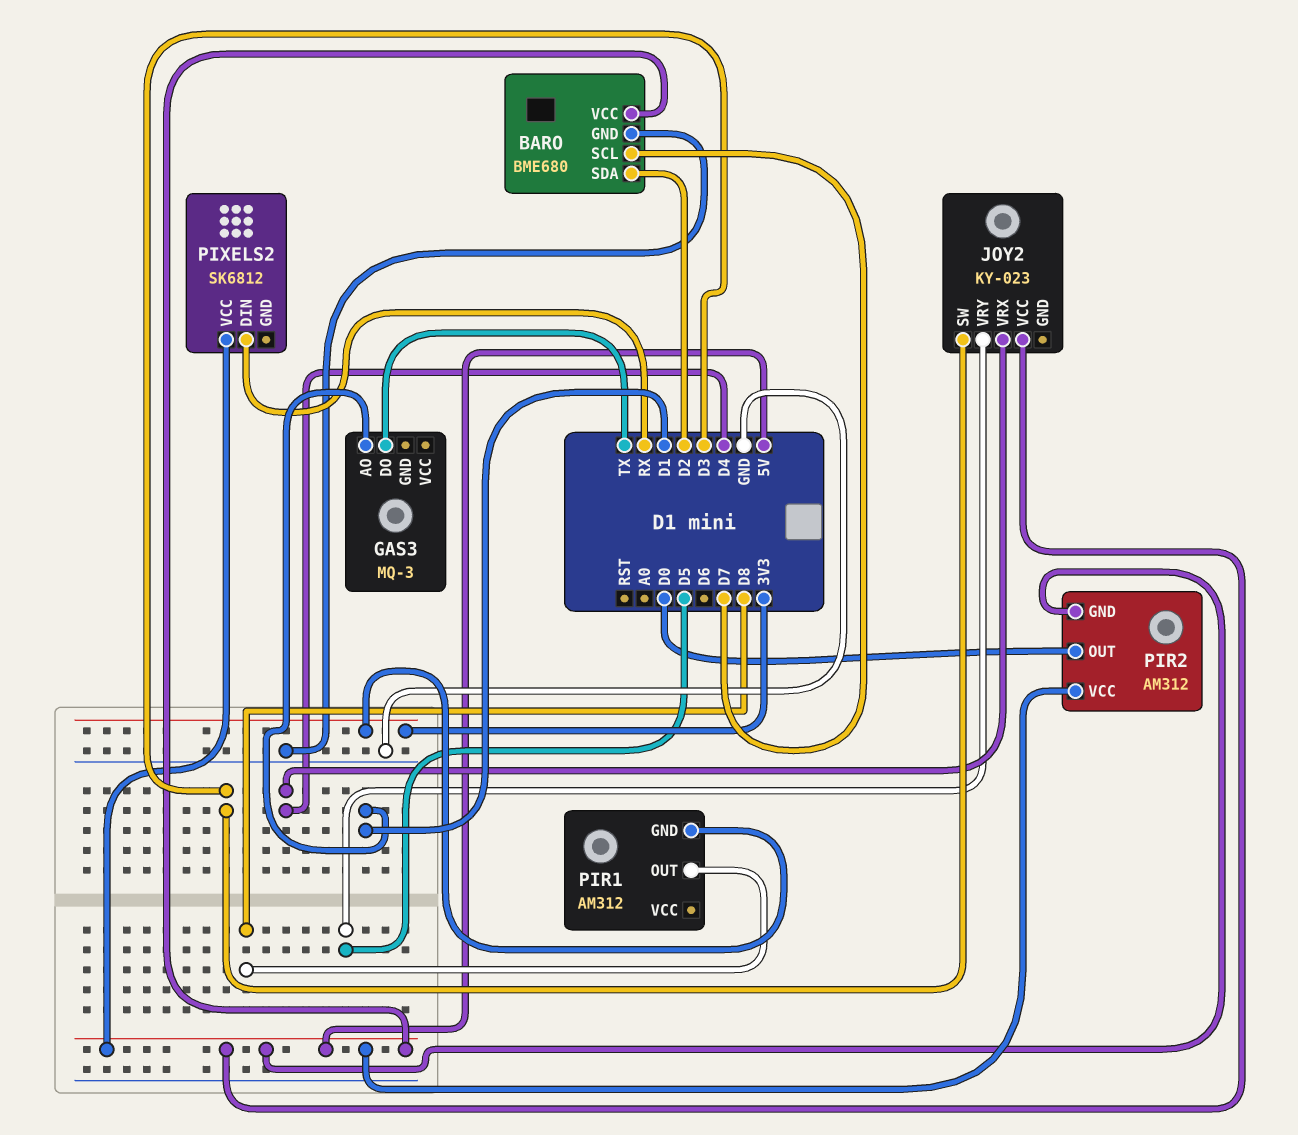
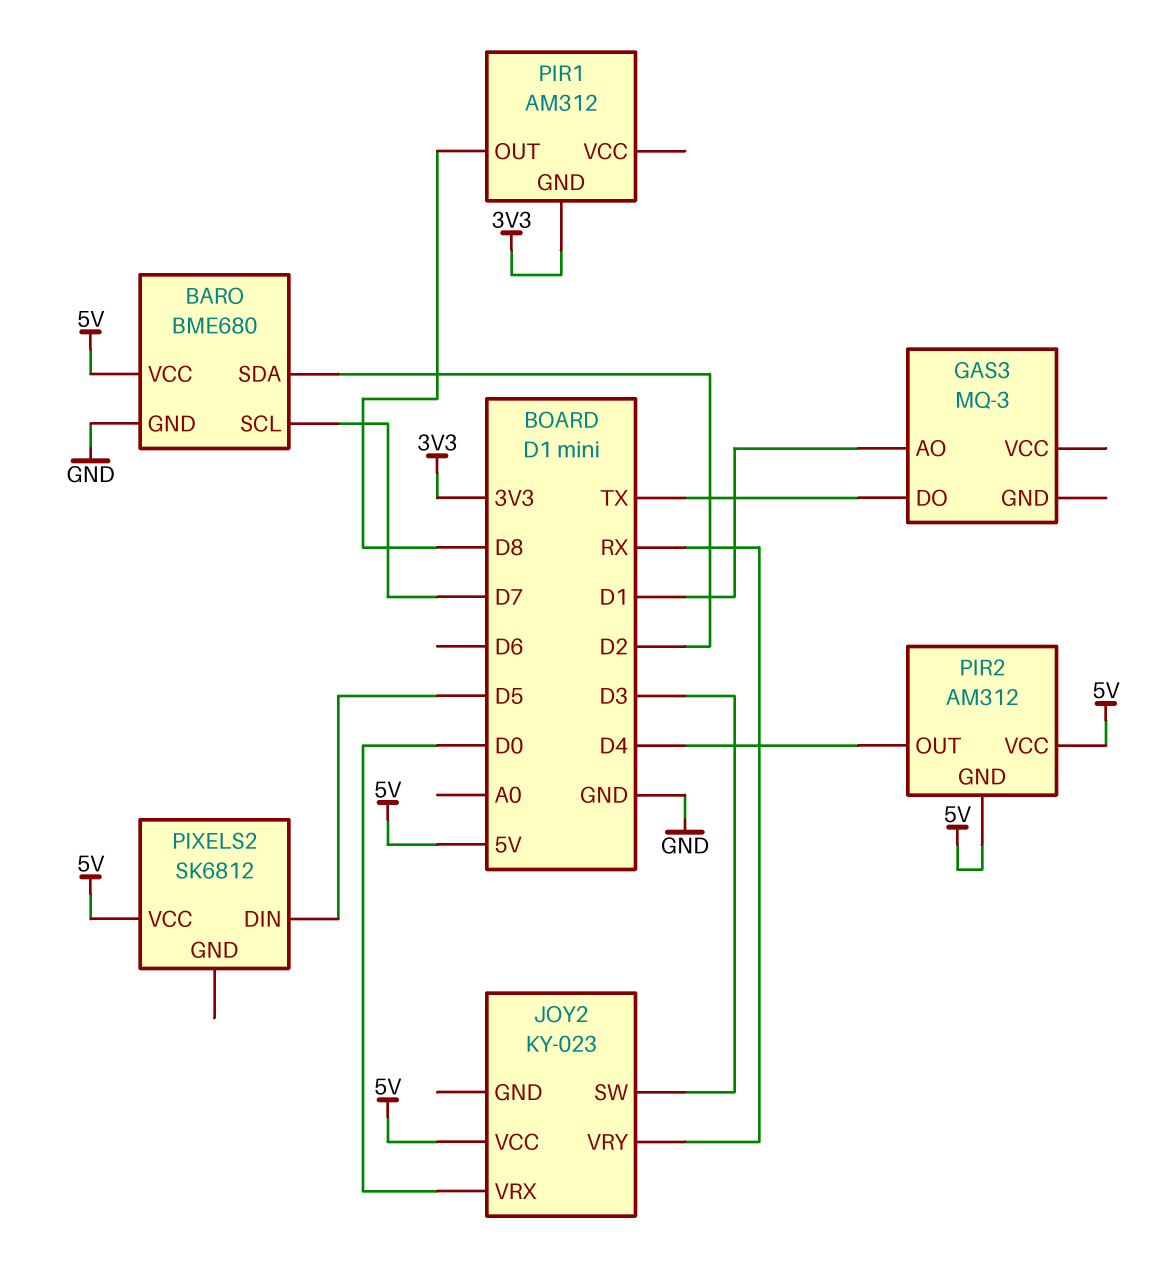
JOY2 pin VRX: D4 -> D0
JOY2 pin VRY: D5 -> RX
PIR2 pin OUT: D0 -> D4
PIXELS2 pin DIN: RX -> D5

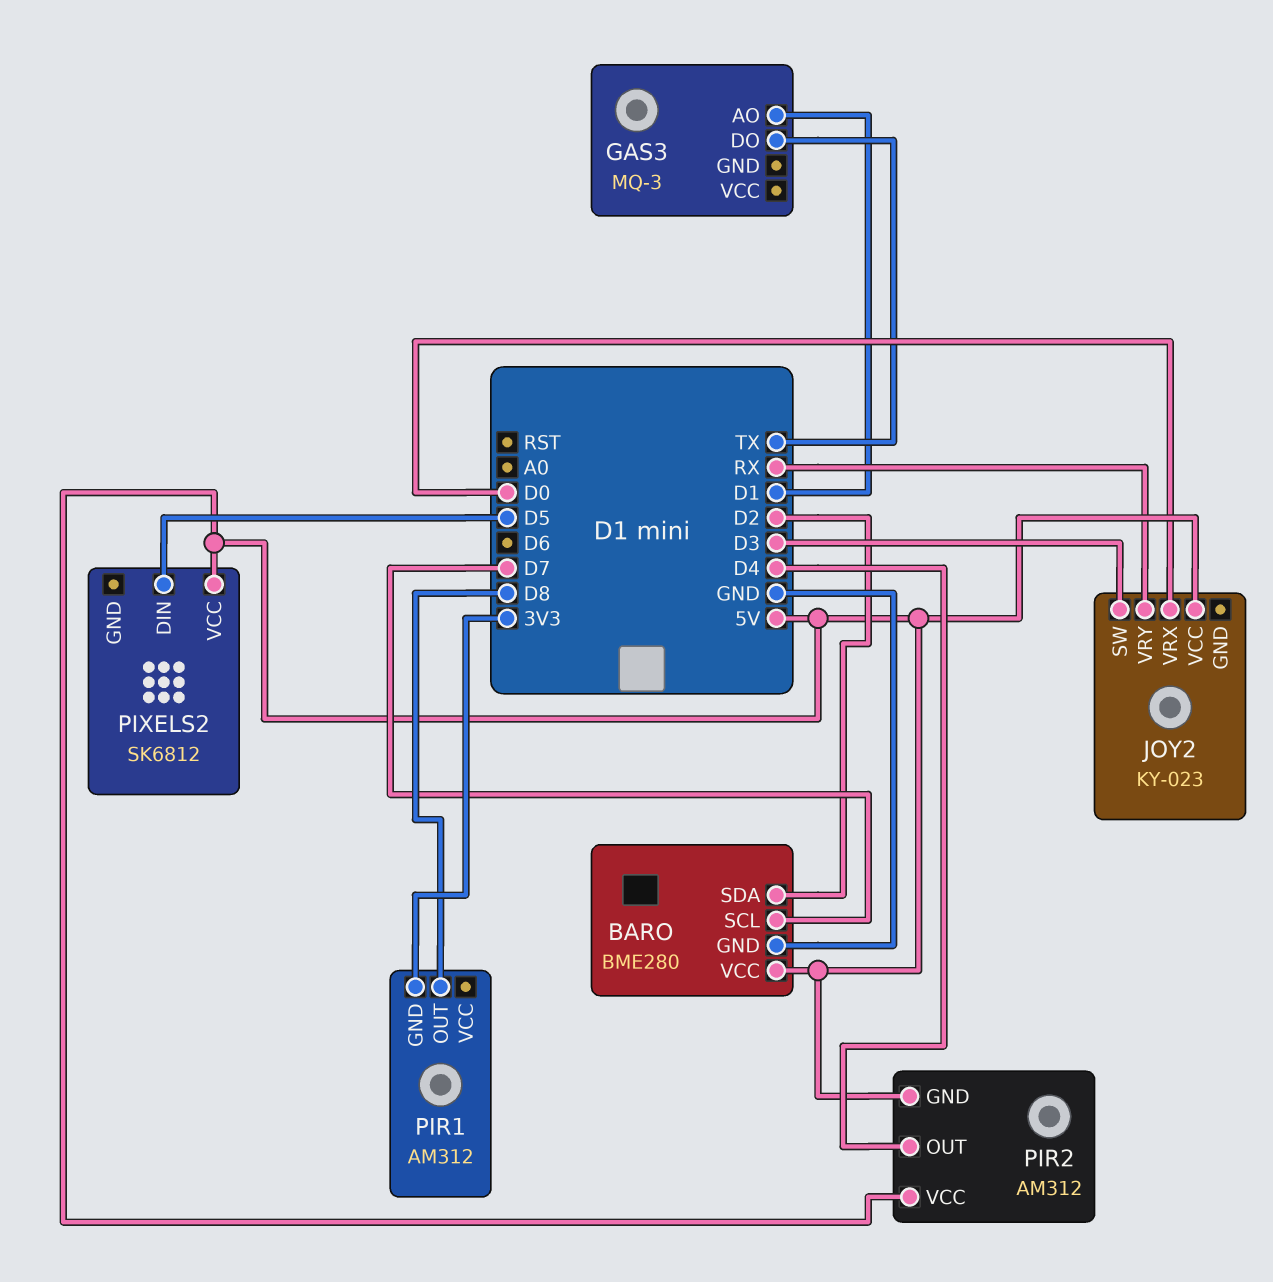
BARO: BME680 -> BME280

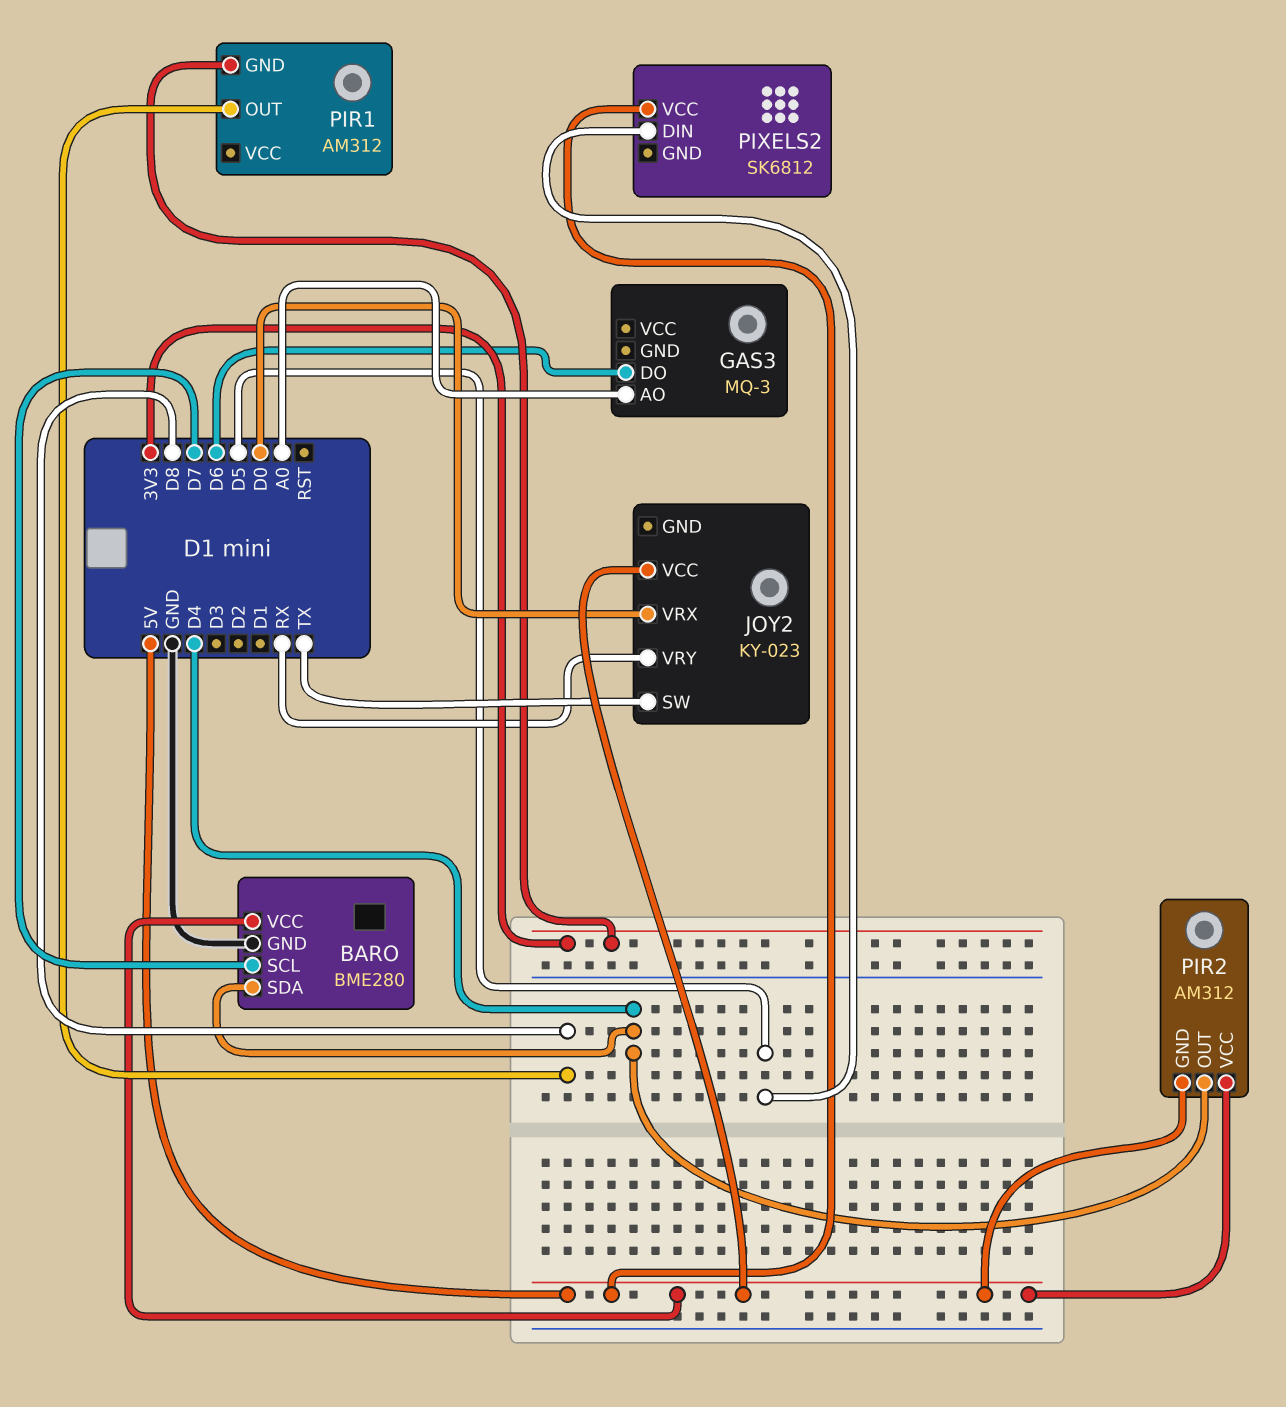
BARO pin SDA: D2 -> D4
GAS3 pin AO: D1 -> A0
GAS3 pin DO: TX -> D6
JOY2 pin SW: D3 -> TX

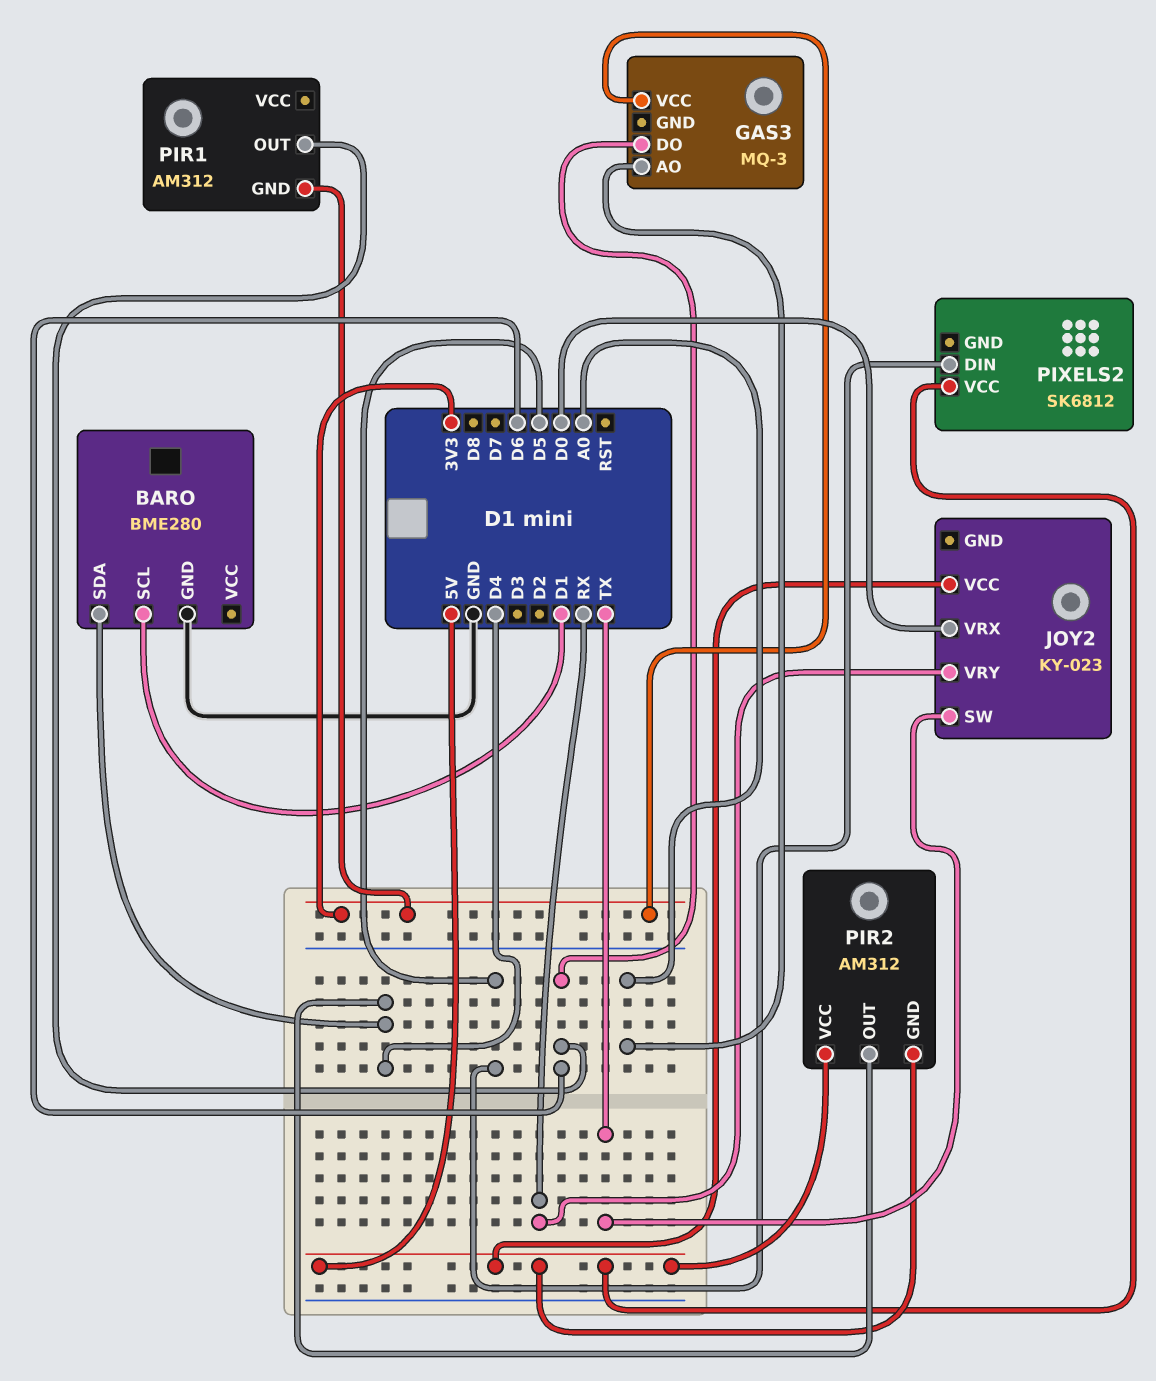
BARO pin SCL: D7 -> D1
BARO pin VCC: 5V -> none
GAS3 pin VCC: none -> 3V3
PIR1 pin OUT: D8 -> D6

